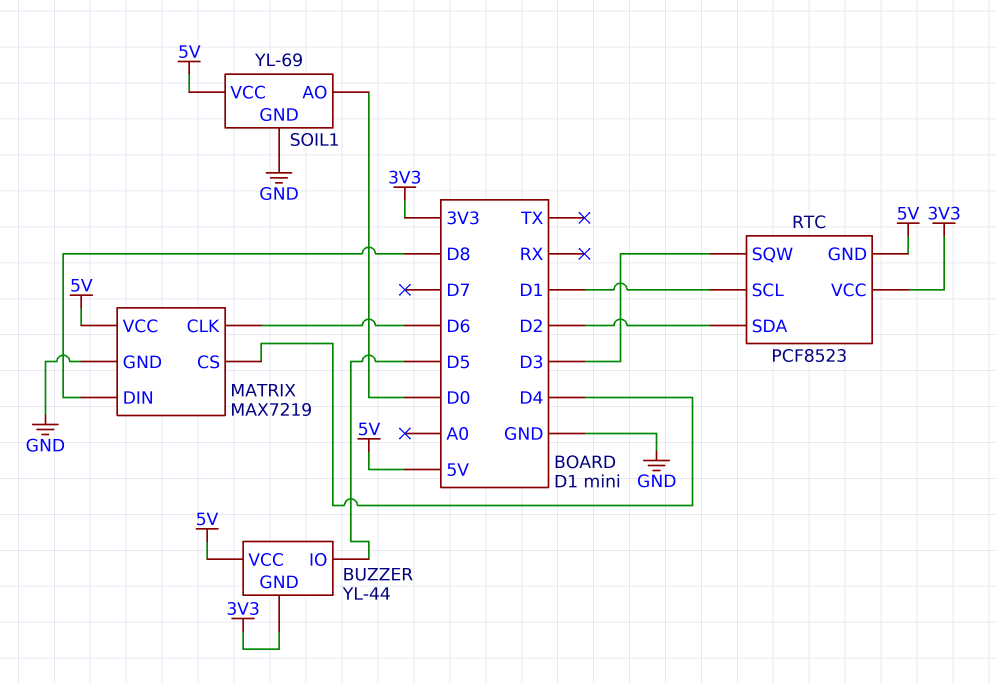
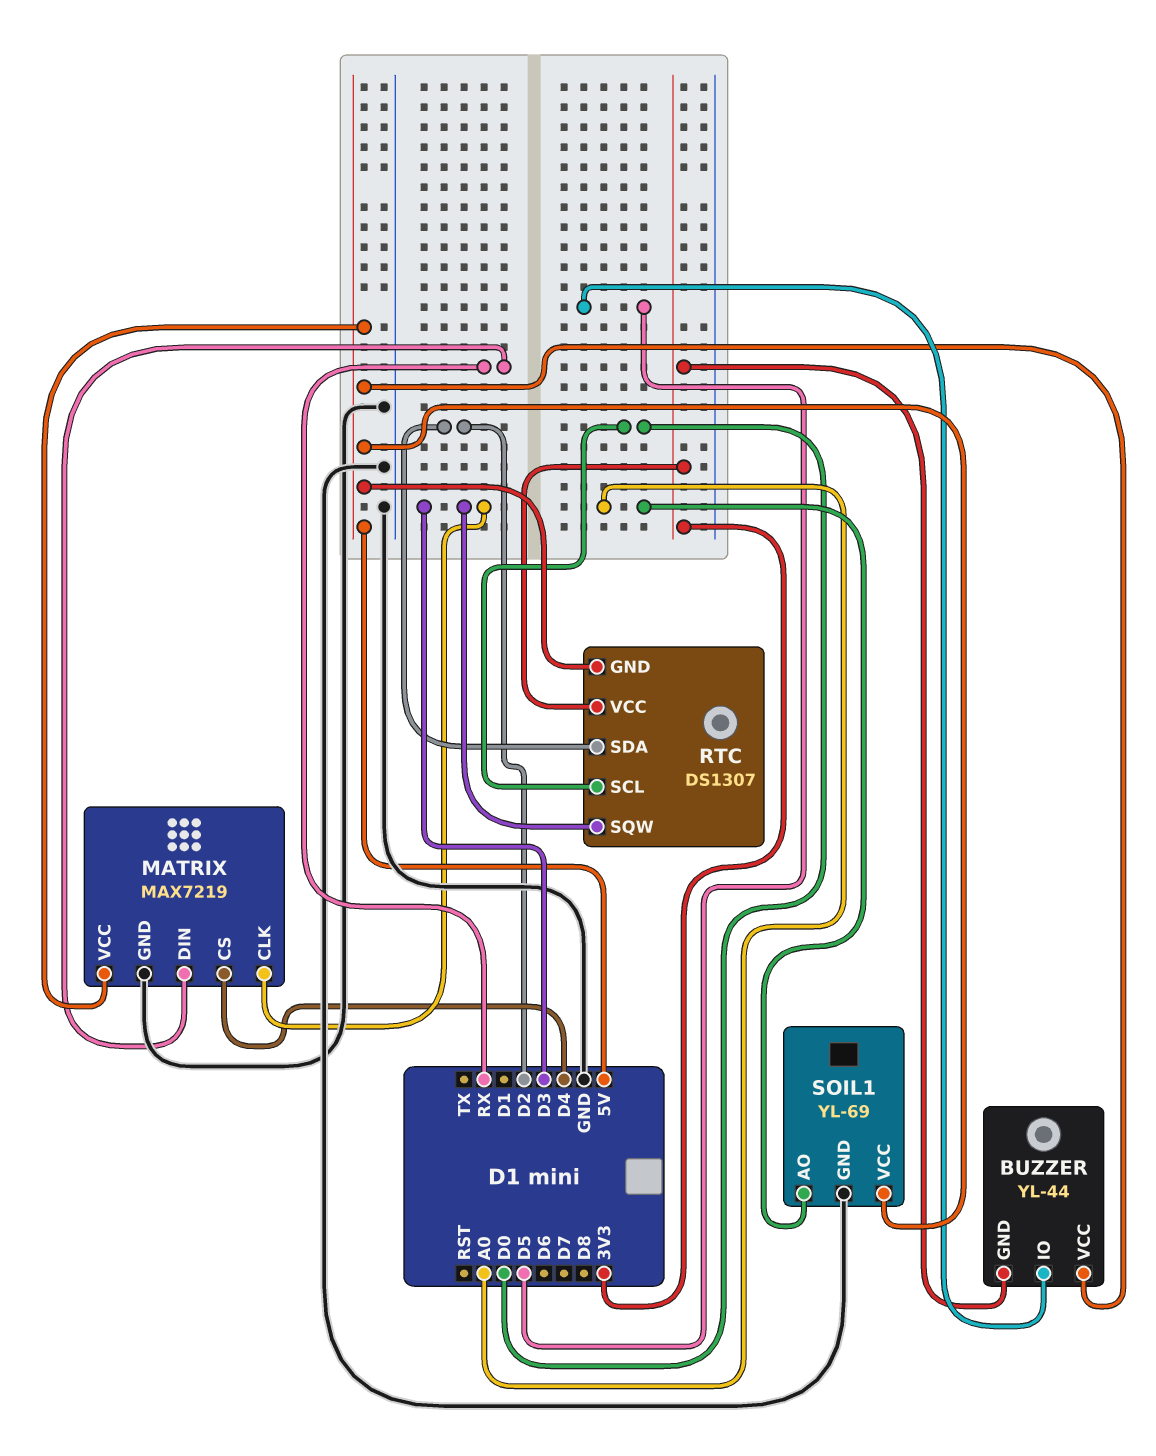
MATRIX pin CLK: D6 -> D3
MATRIX pin DIN: D8 -> RX
RTC: PCF8523 -> DS1307
RTC pin SCL: D1 -> D0
SOIL1 pin AO: D0 -> A0

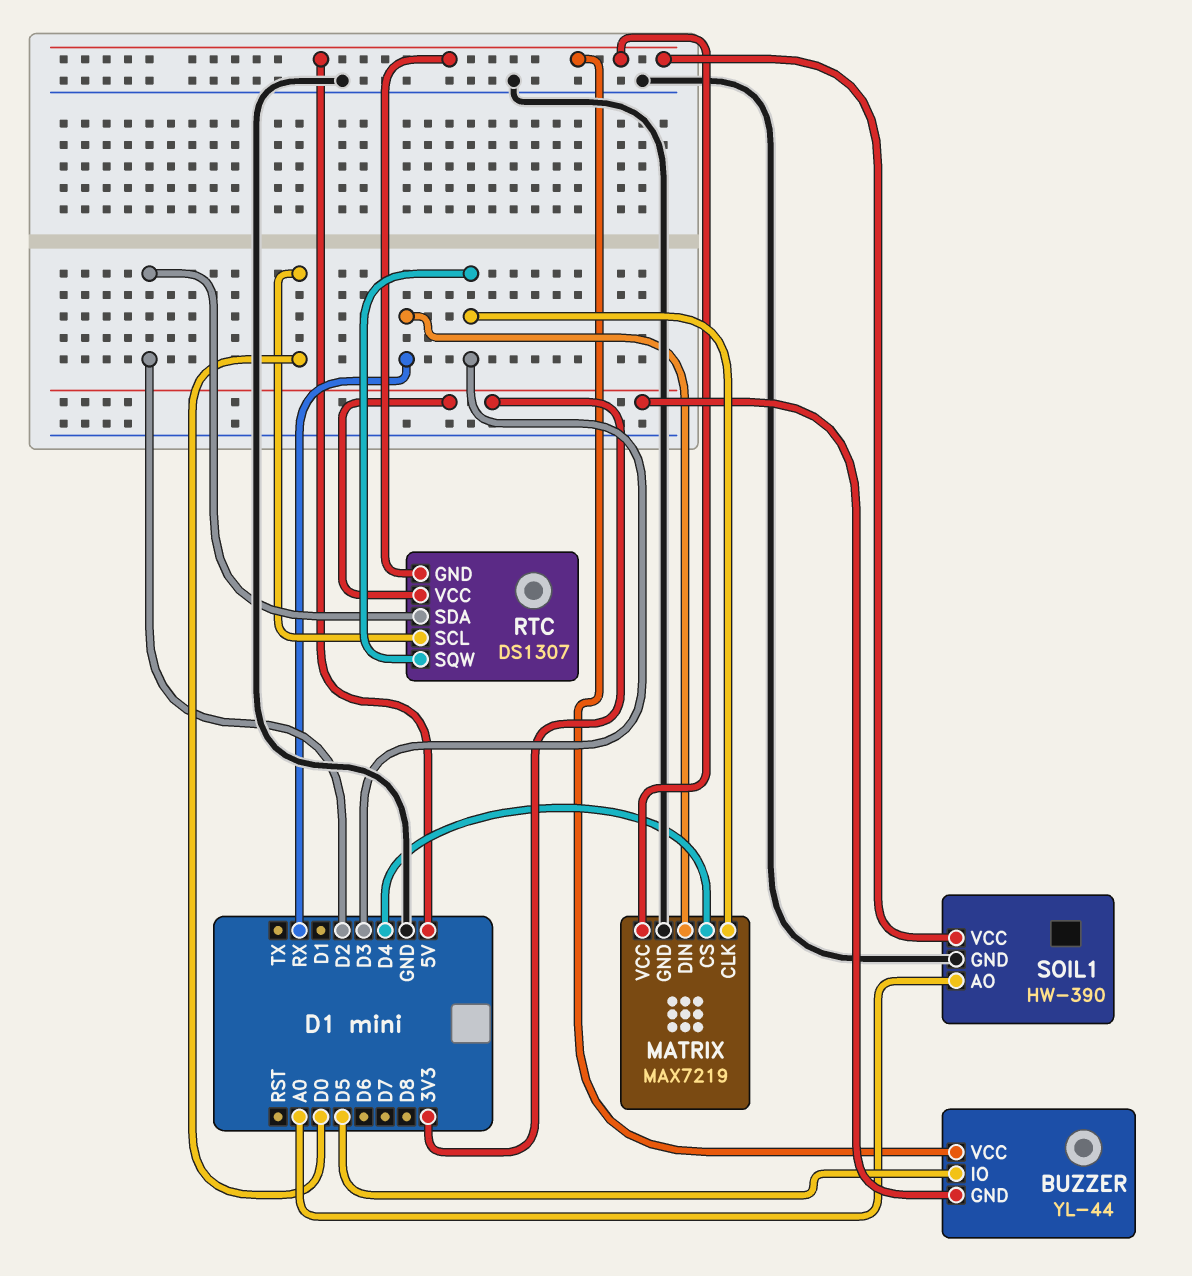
SOIL1: YL-69 -> HW-390

